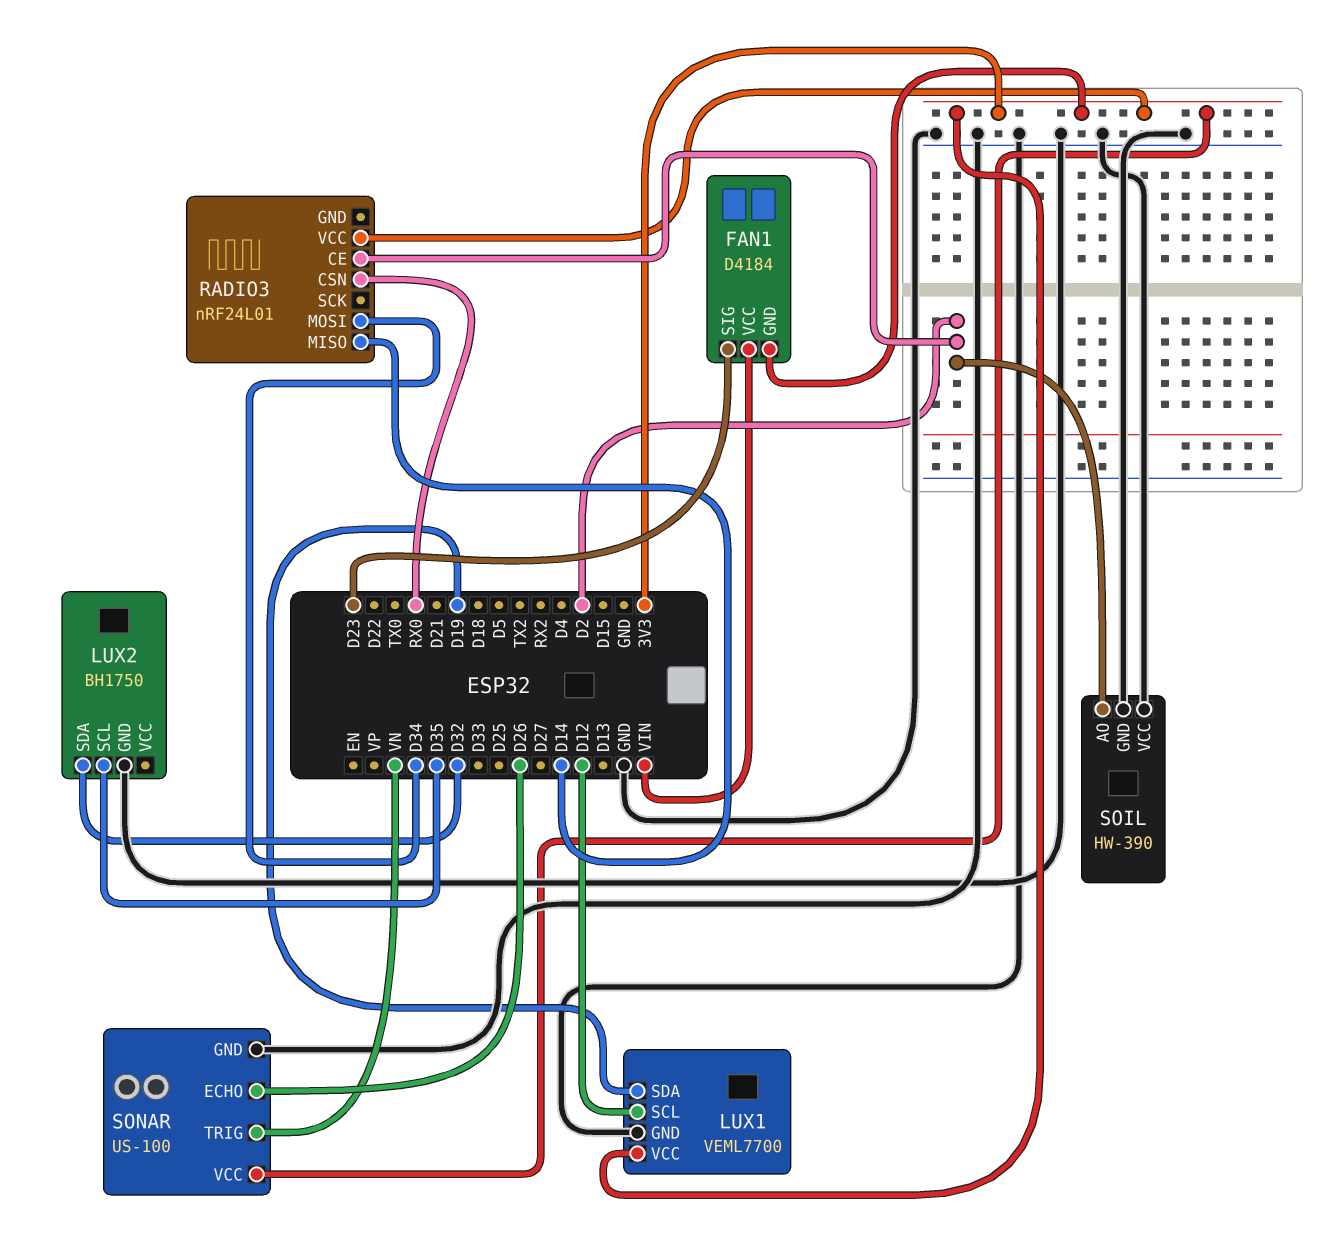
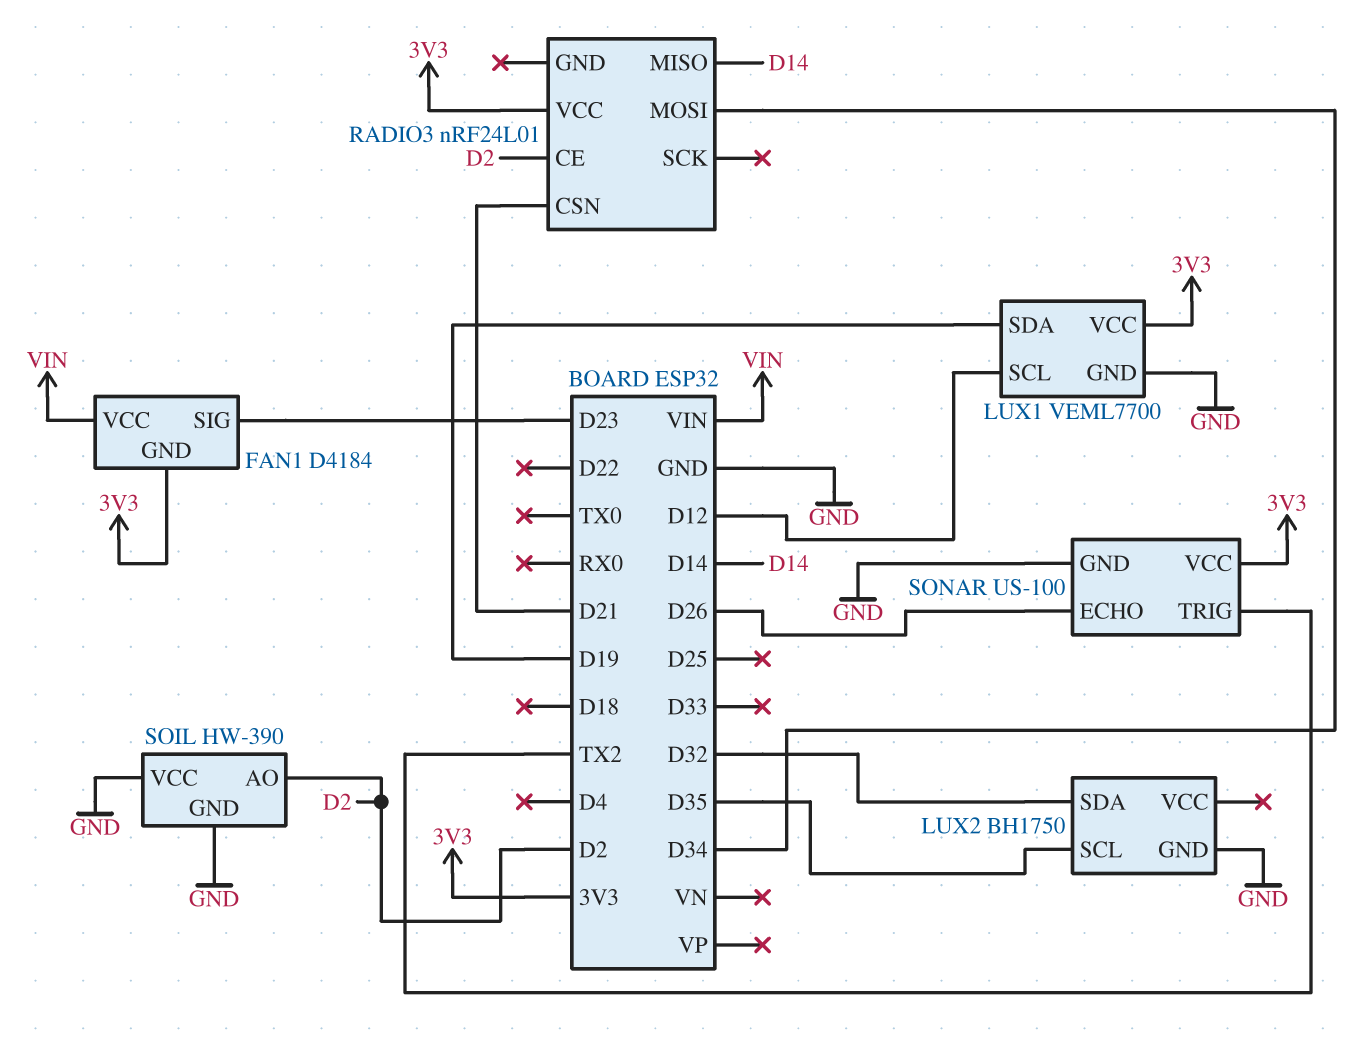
RADIO3 pin CSN: RX0 -> D21
SONAR pin TRIG: VN -> TX2

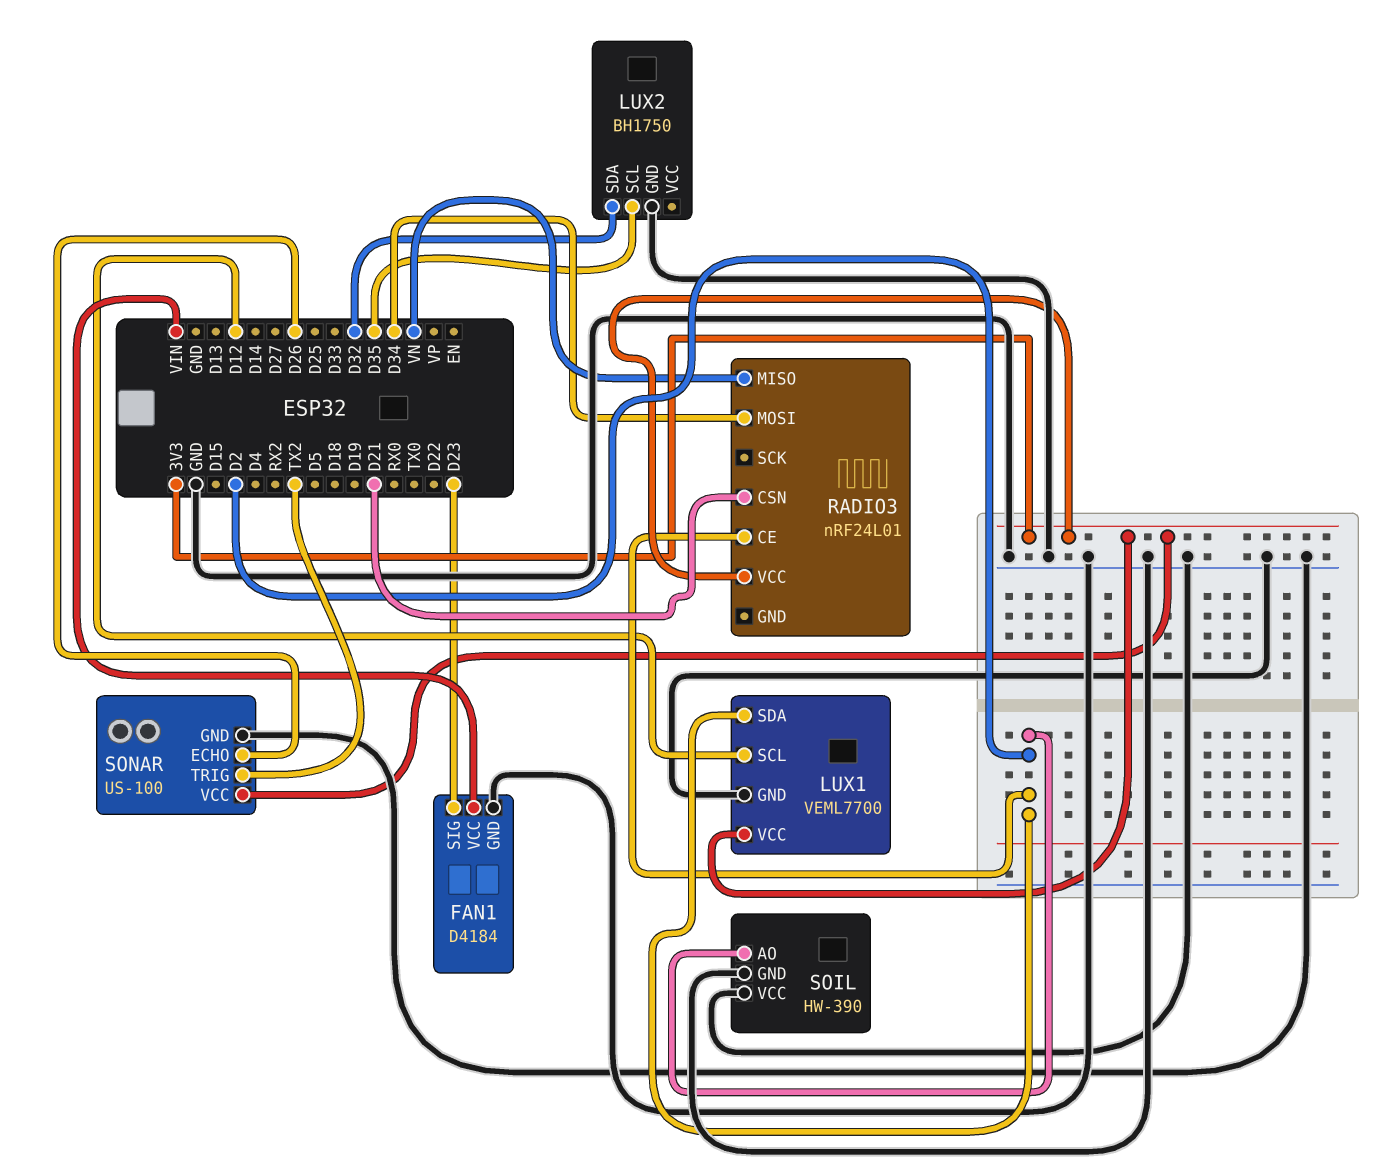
FAN1 pin GND: 3V3 -> GND
LUX1 pin SDA: D19 -> D2
RADIO3 pin MISO: D14 -> VN

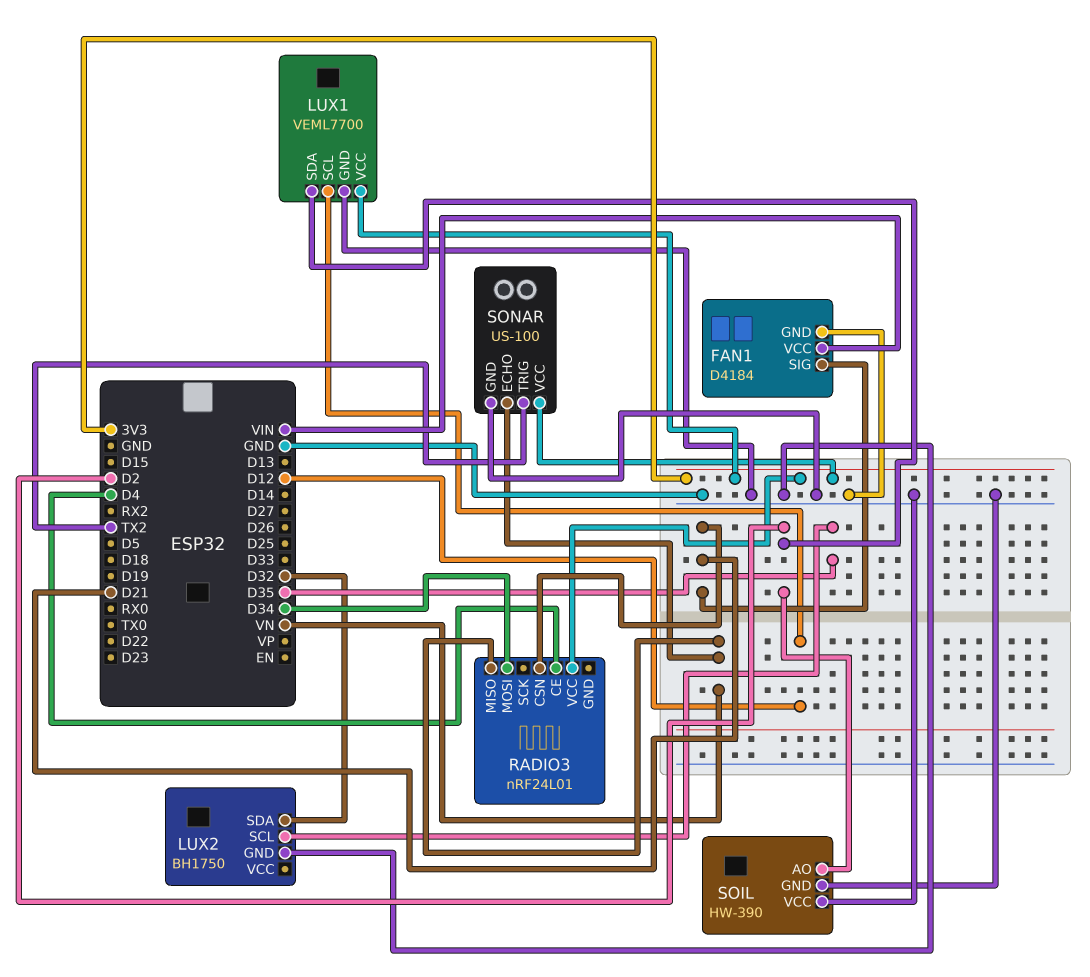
FAN1 pin SIG: D23 -> D21
RADIO3 pin CE: D2 -> D4
SONAR pin ECHO: D26 -> VN

